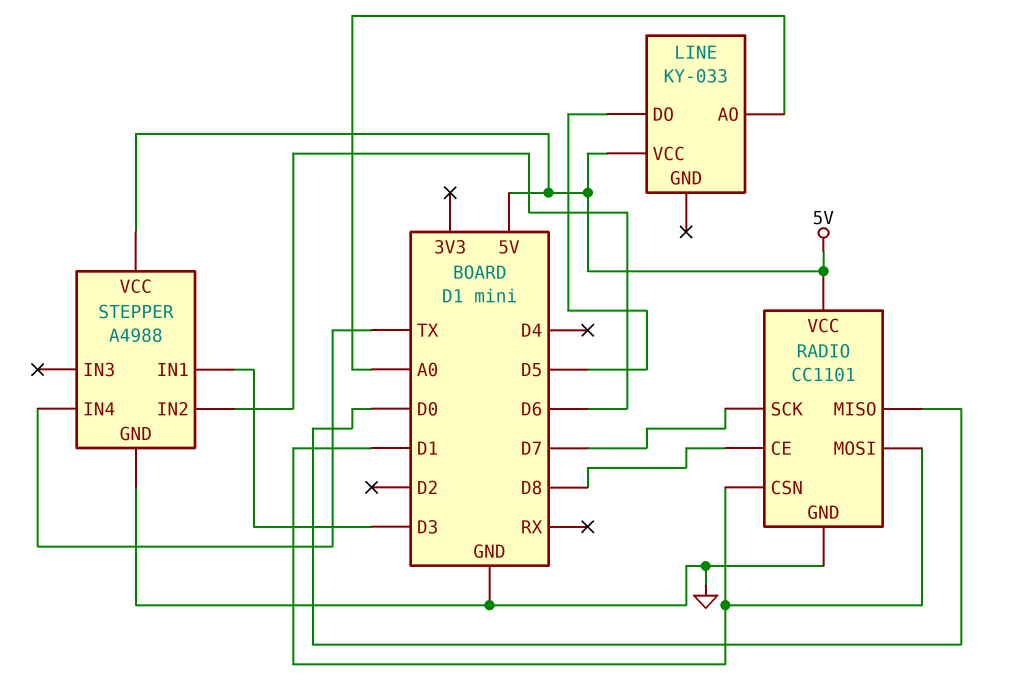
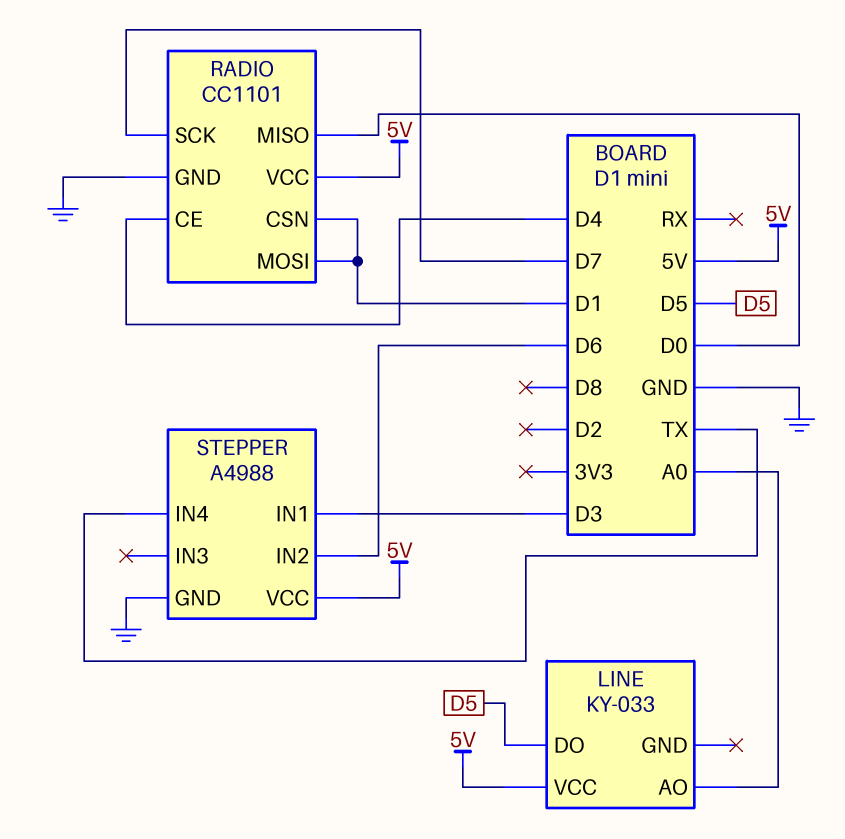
RADIO pin CE: D8 -> D4

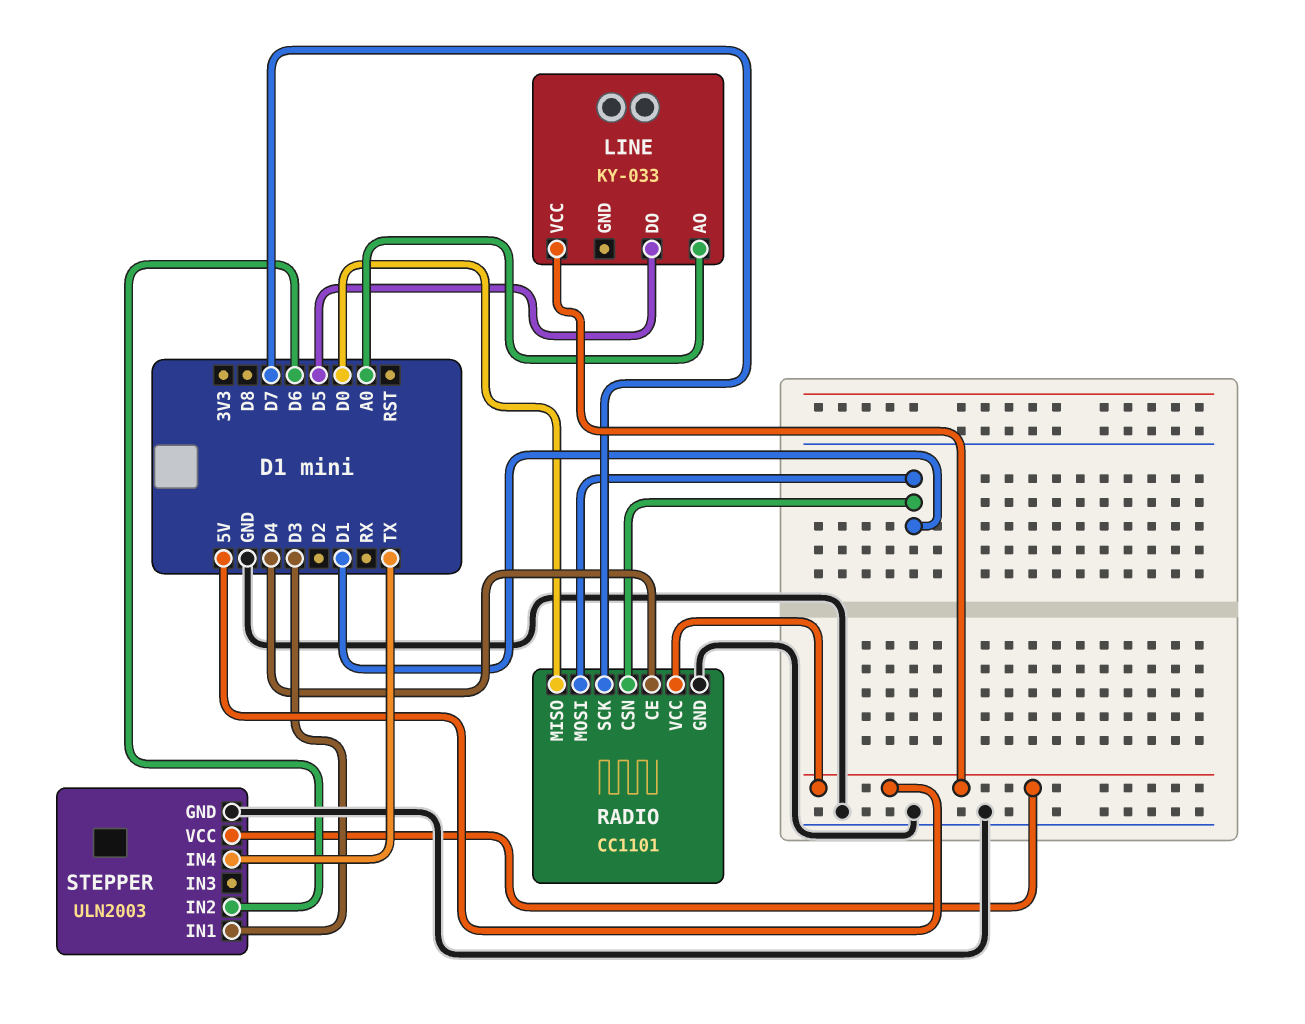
STEPPER: A4988 -> ULN2003

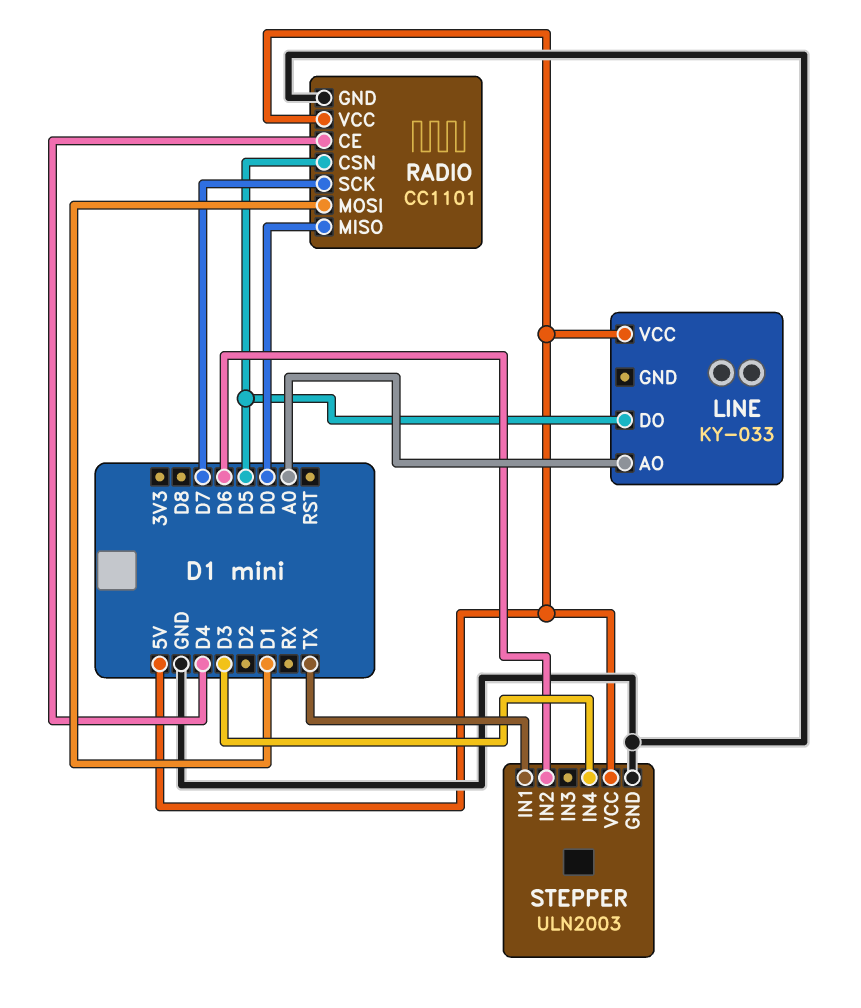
RADIO pin CSN: D1 -> D5
STEPPER pin IN1: D3 -> TX
STEPPER pin IN4: TX -> D3

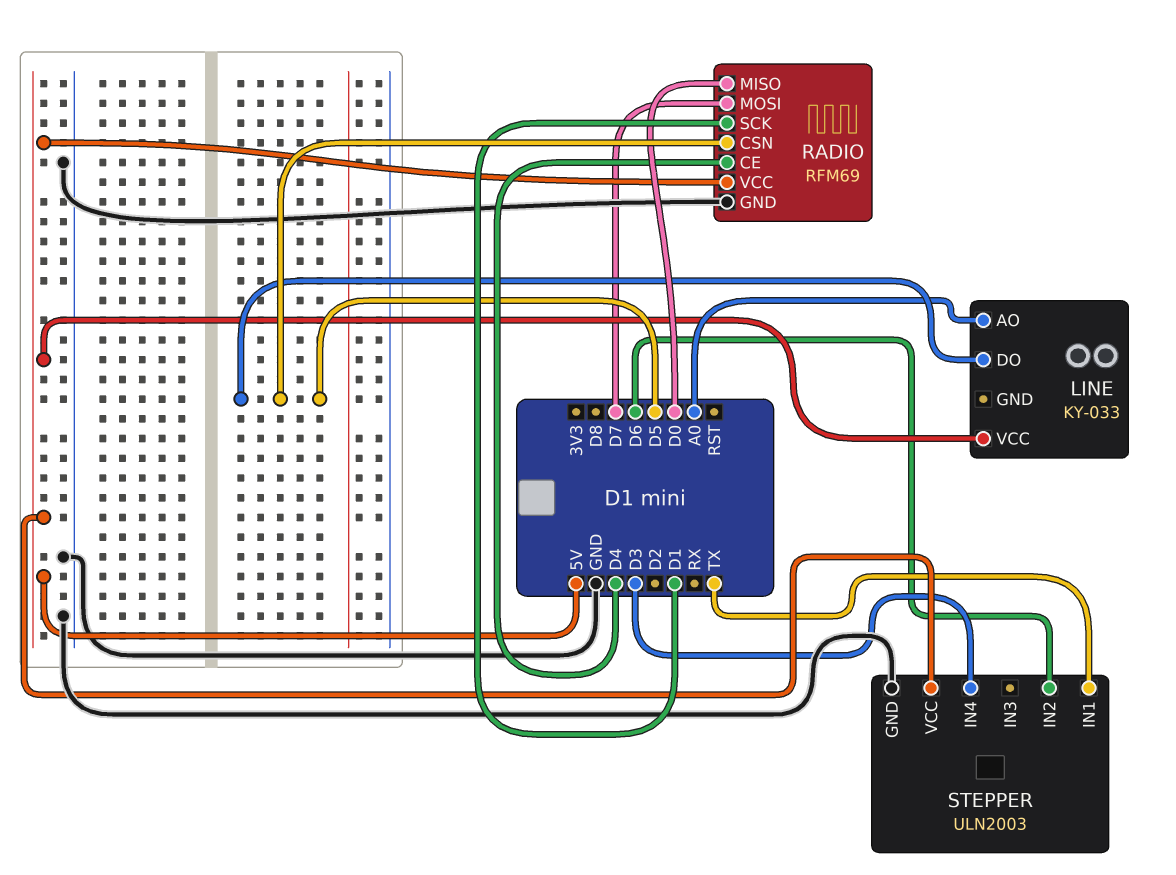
RADIO: CC1101 -> RFM69
RADIO pin MOSI: D1 -> D7
RADIO pin SCK: D7 -> D1

